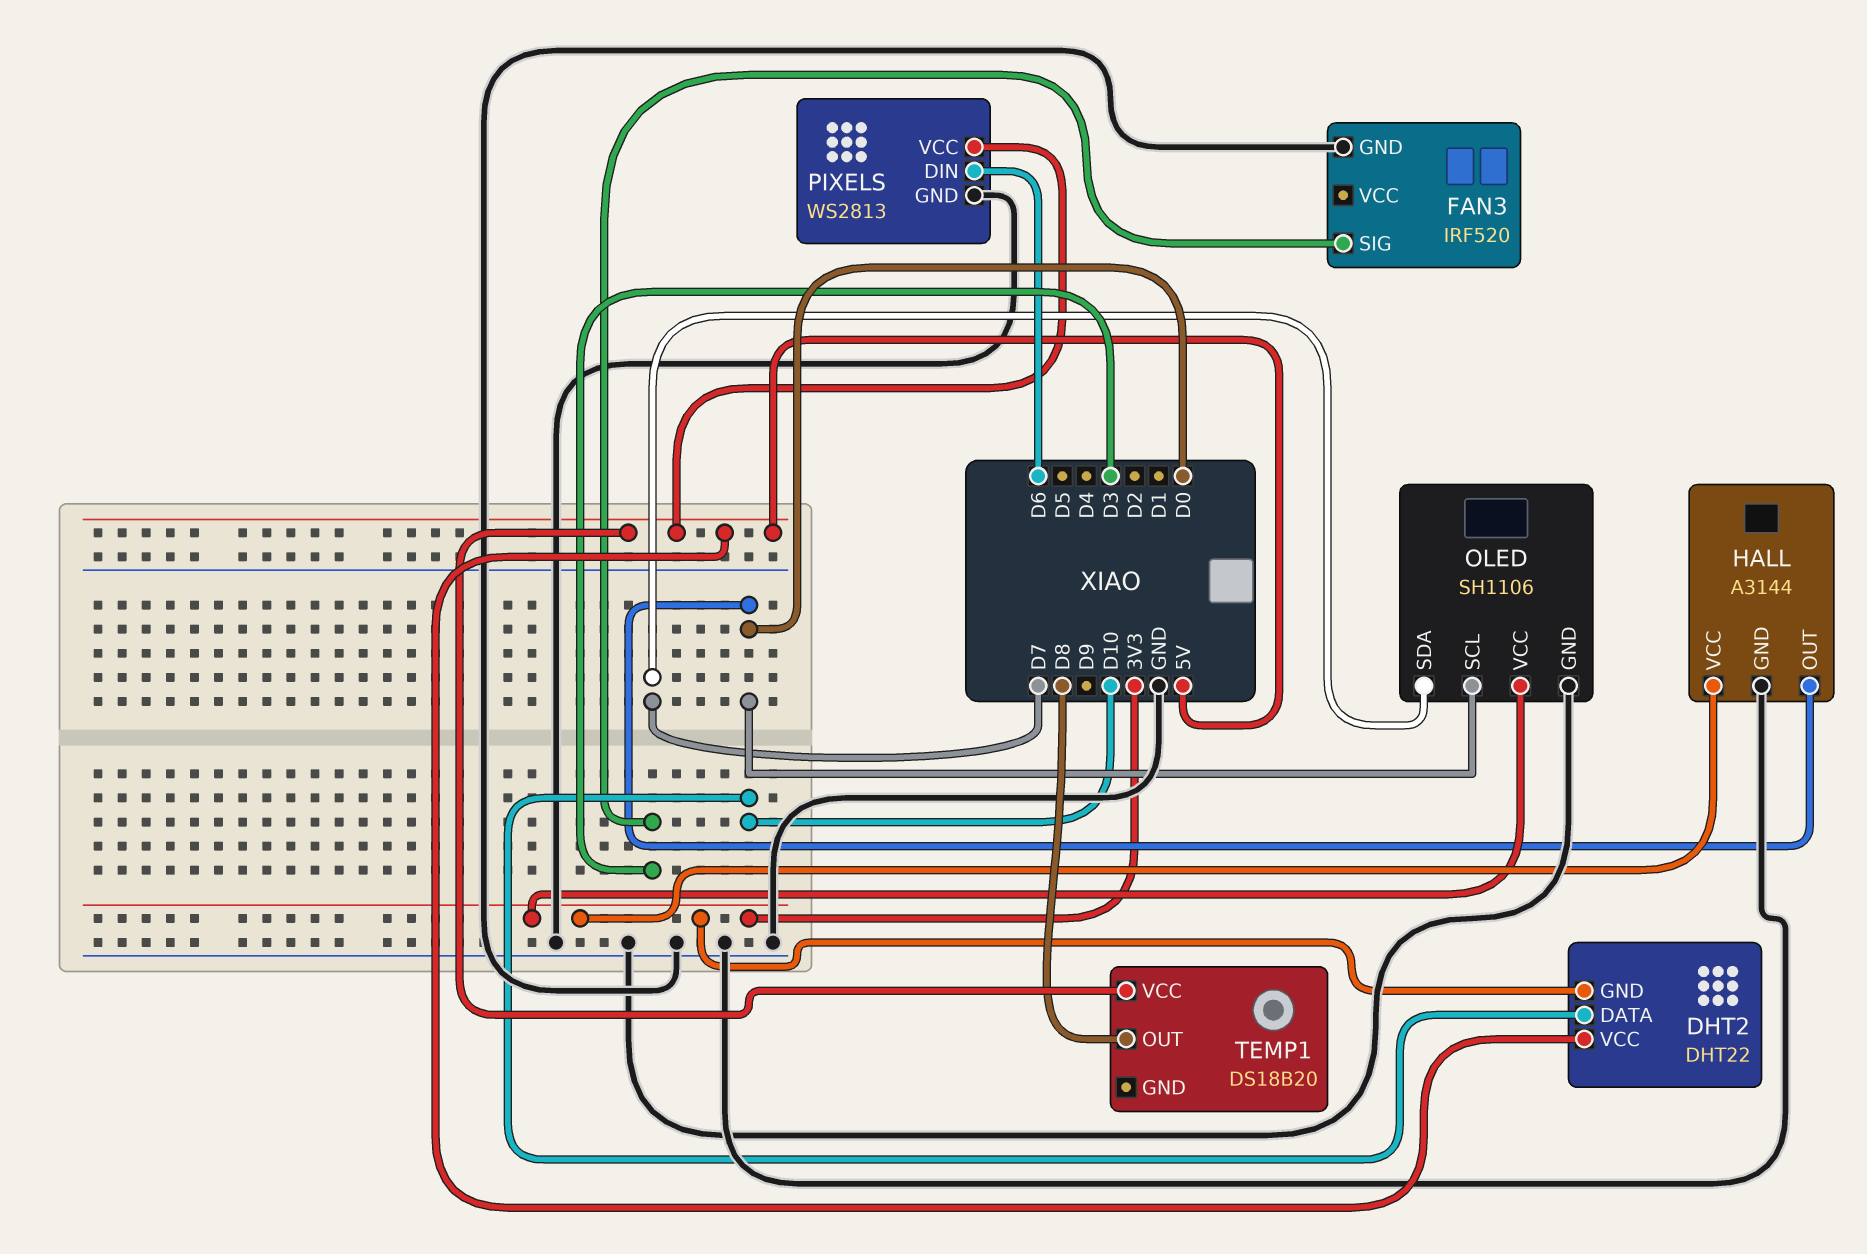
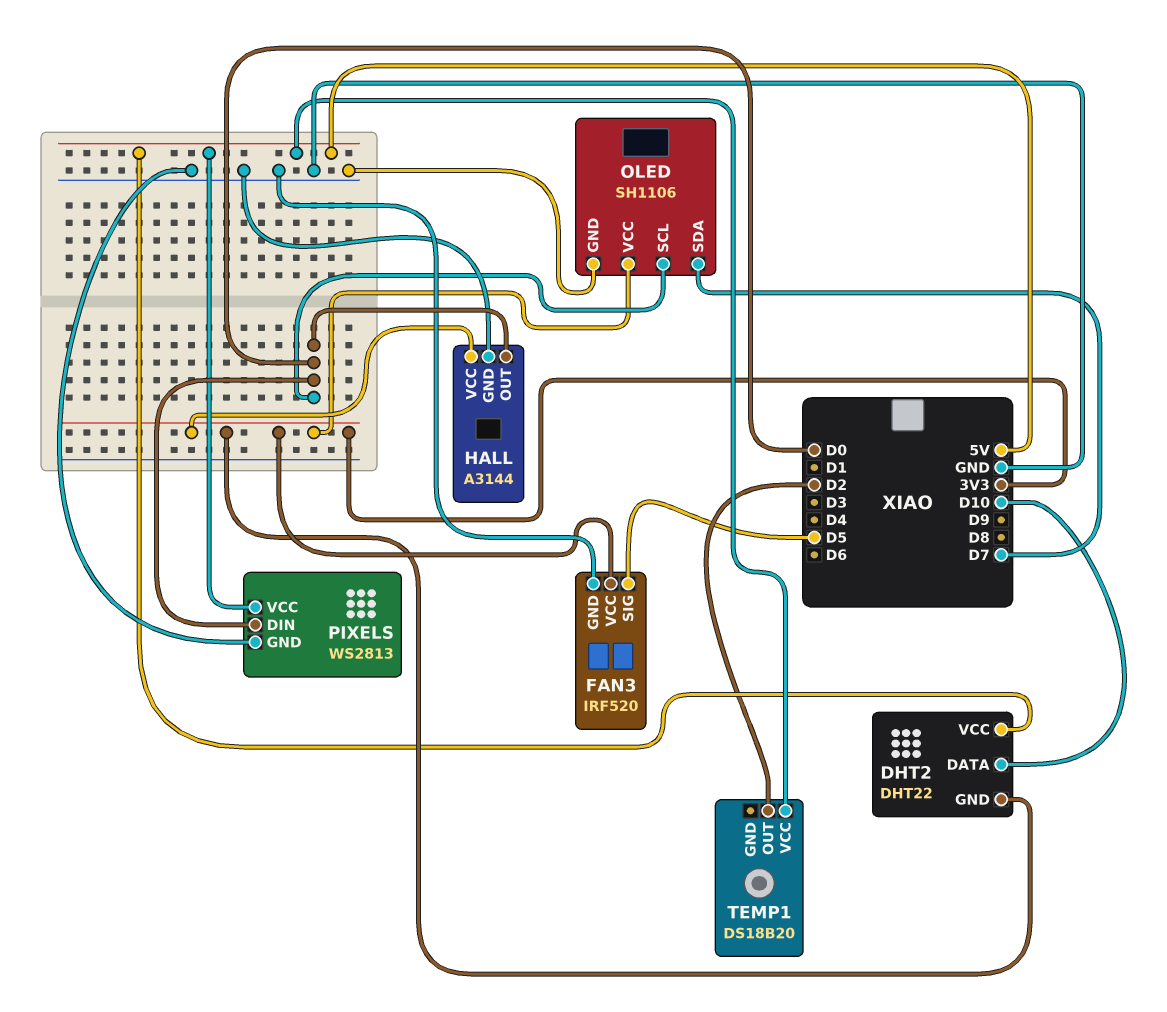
FAN3 pin SIG: D3 -> D5
FAN3 pin VCC: none -> 3V3
PIXELS pin DIN: D6 -> D0
TEMP1 pin OUT: D8 -> D2

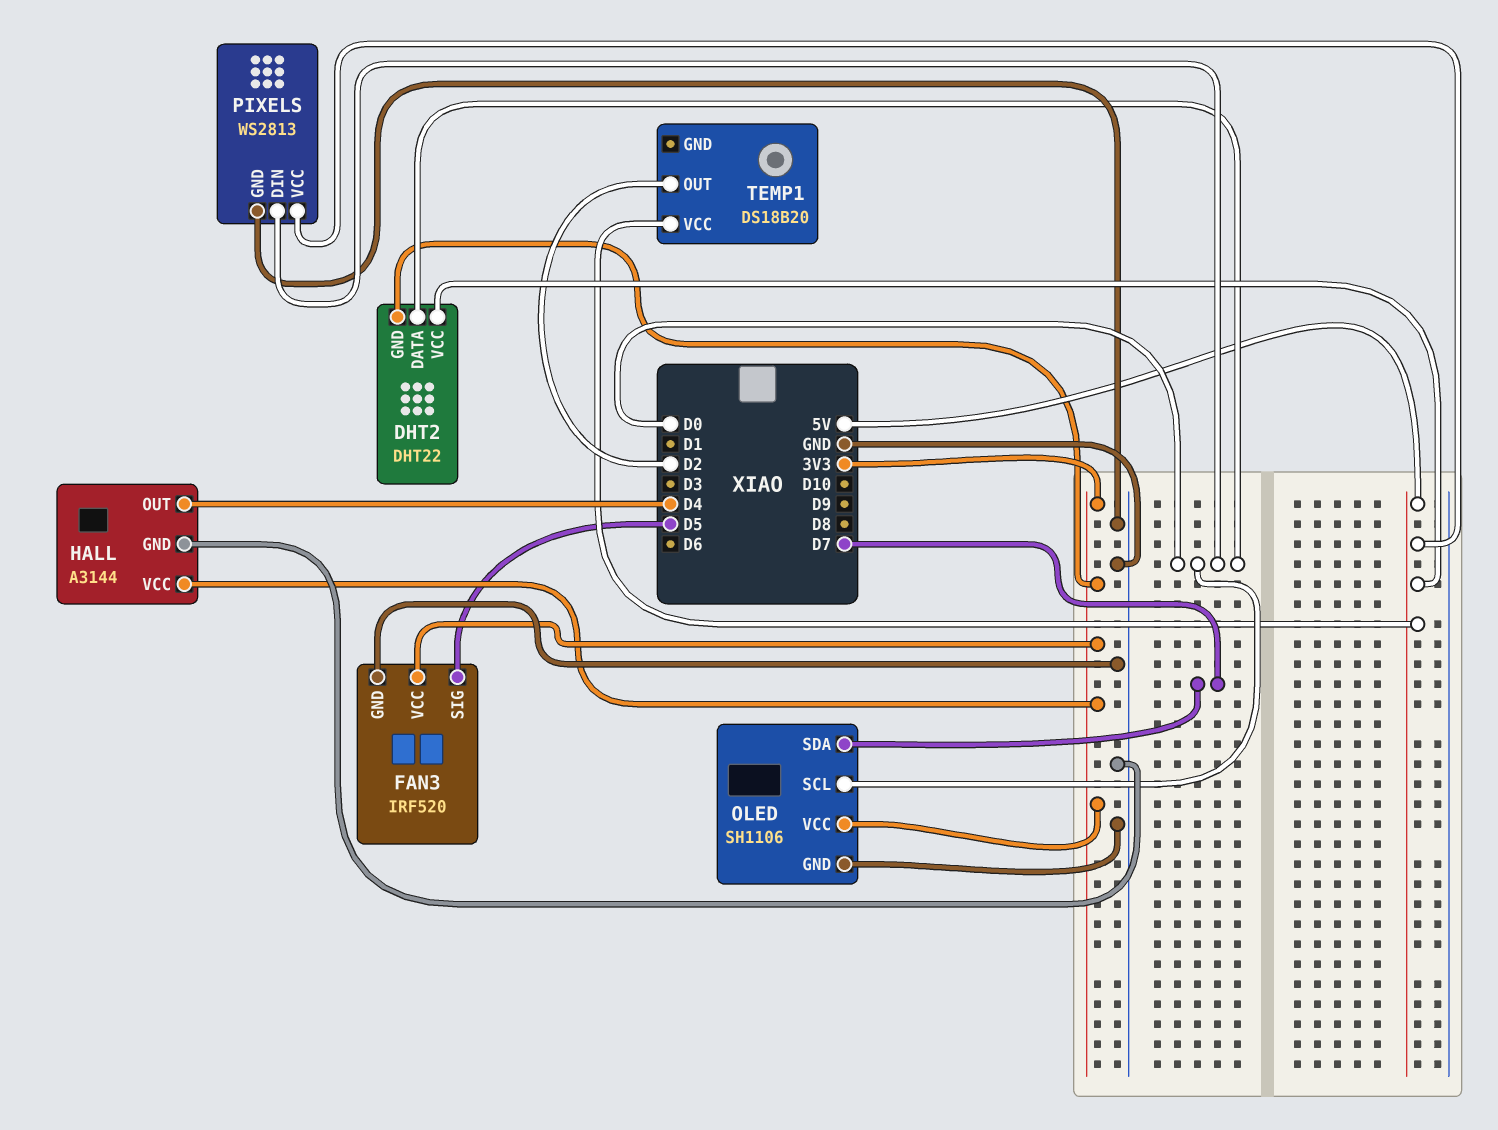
DHT2 pin DATA: D10 -> D0
HALL pin OUT: D0 -> D4

